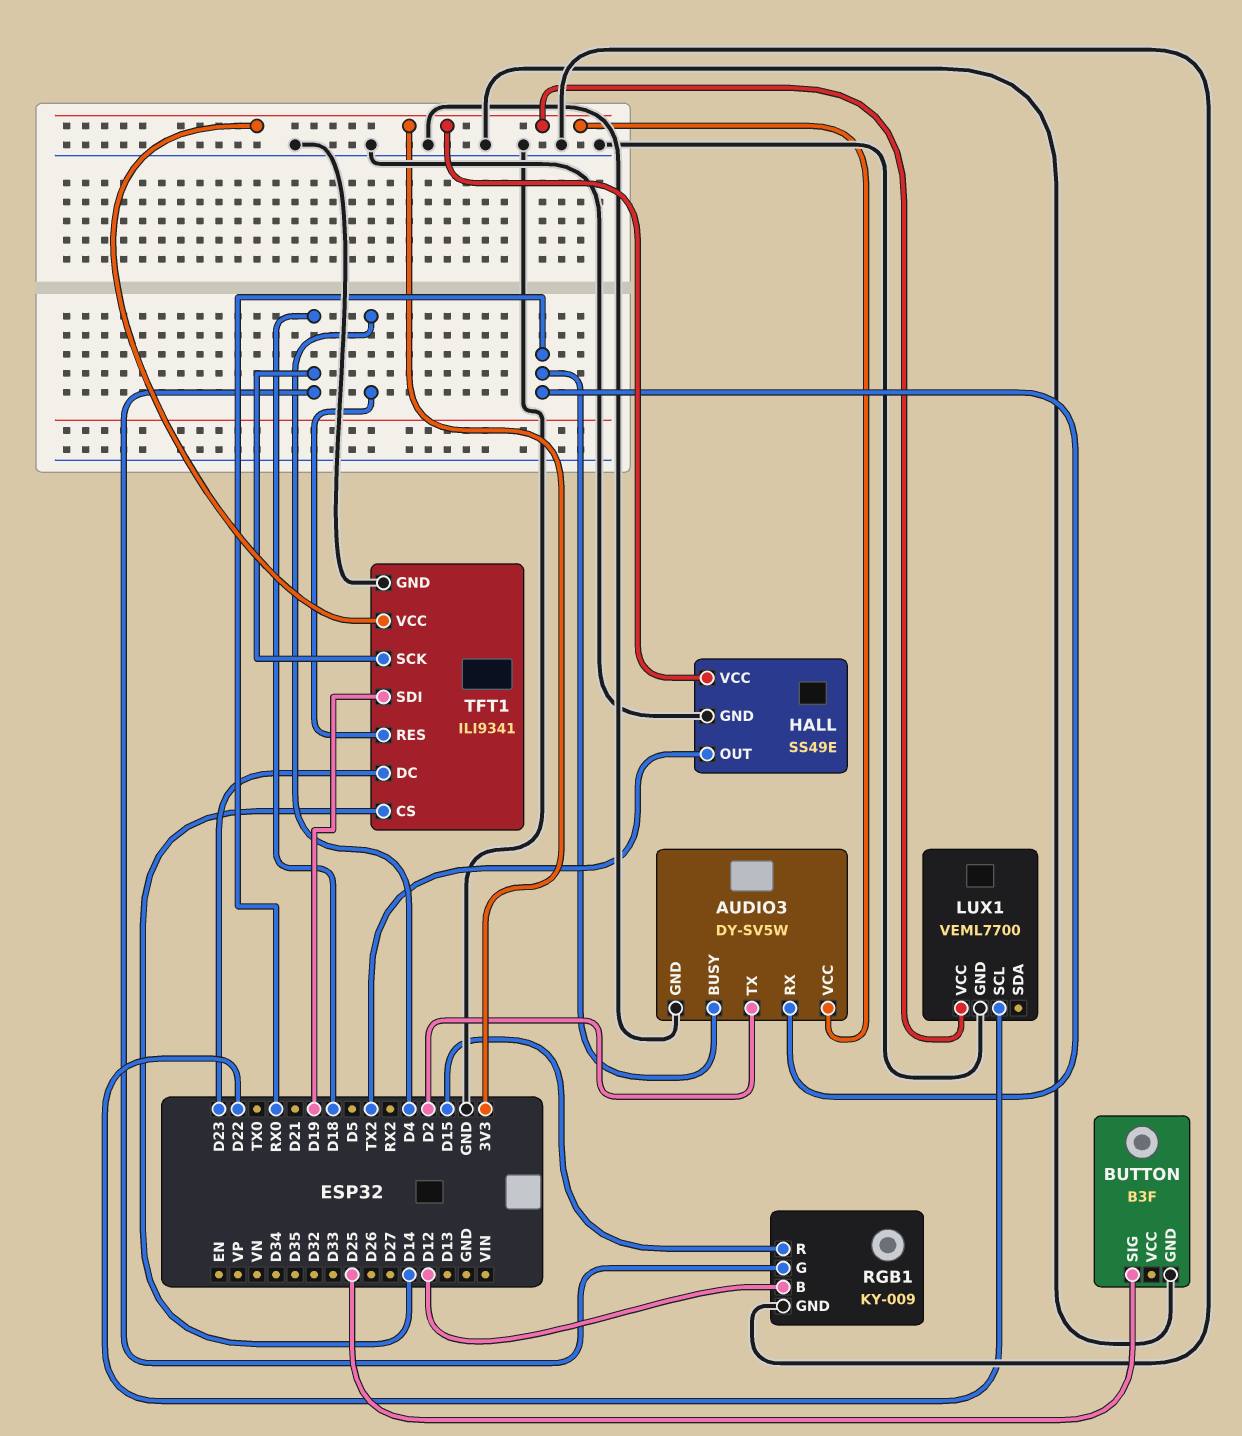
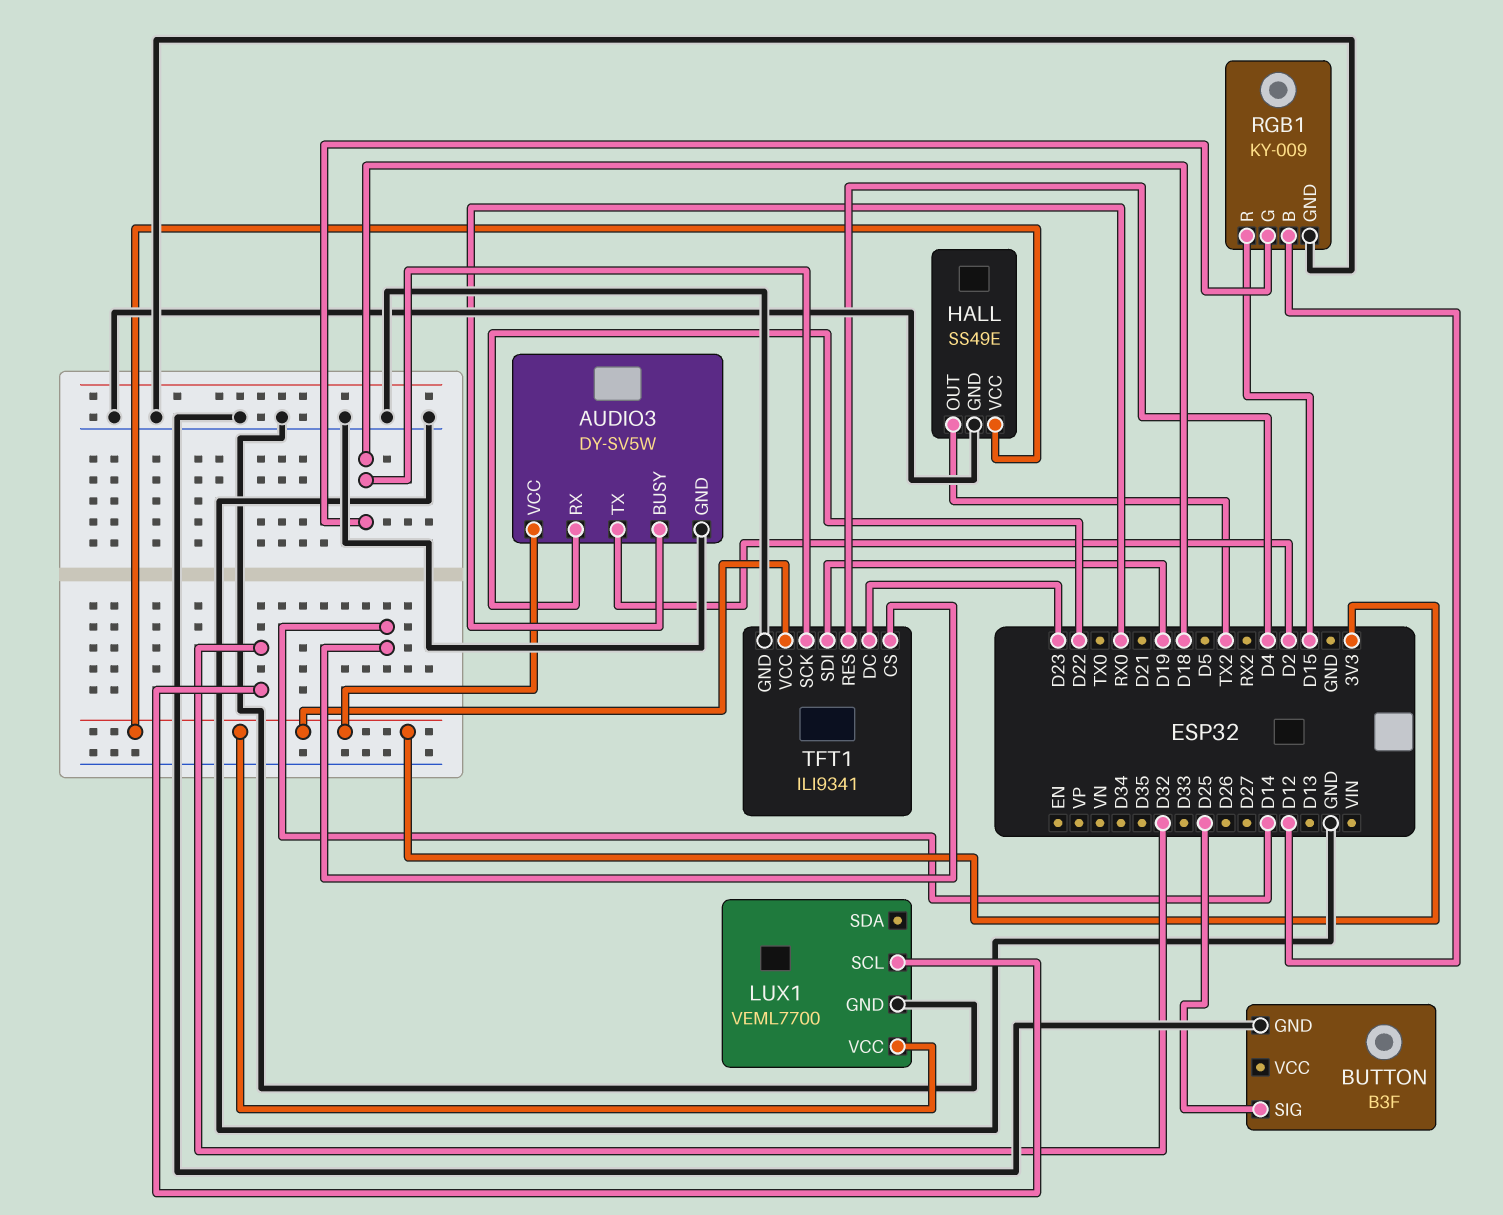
AUDIO3 pin RX: RX0 -> D22
LUX1 pin SCL: D22 -> D32

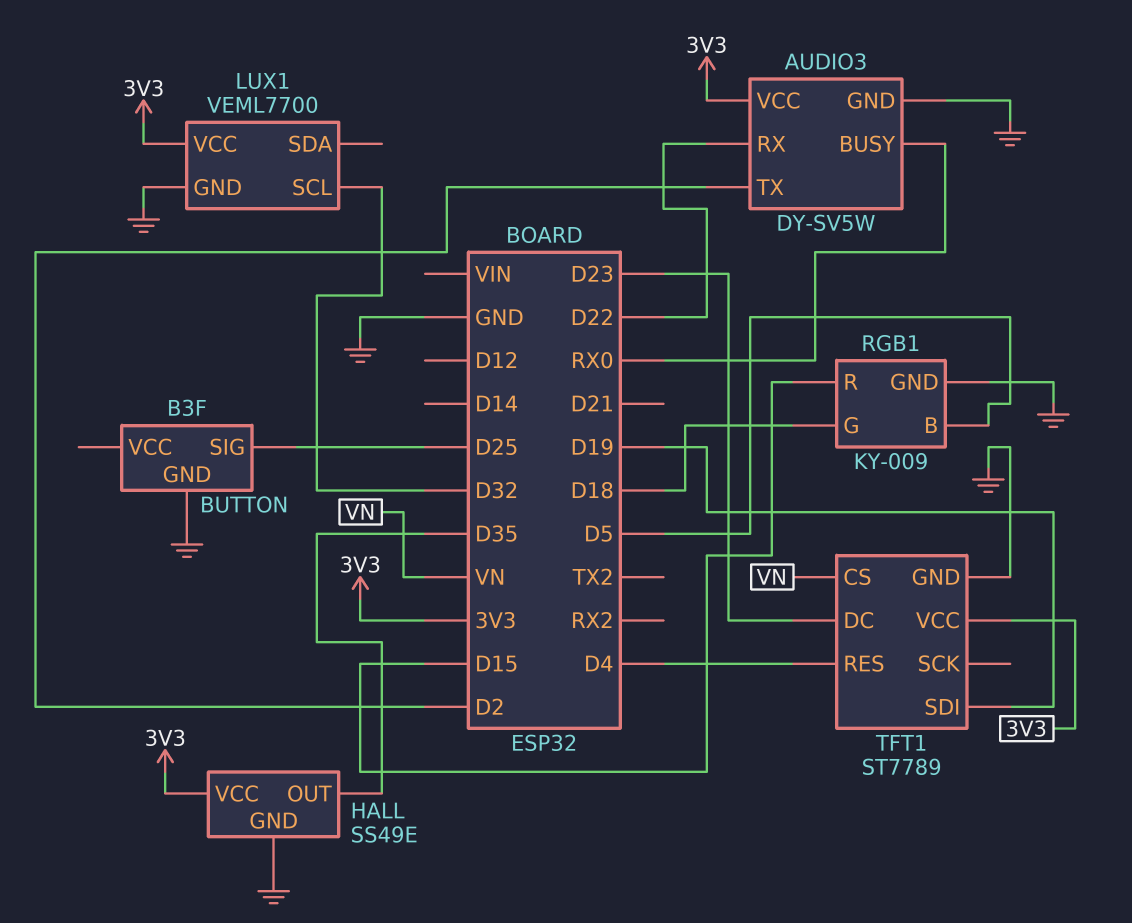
HALL pin OUT: TX2 -> D35
RGB1 pin B: D12 -> D5
TFT1: ILI9341 -> ST7789
TFT1 pin CS: D14 -> VN
TFT1 pin SCK: D18 -> none

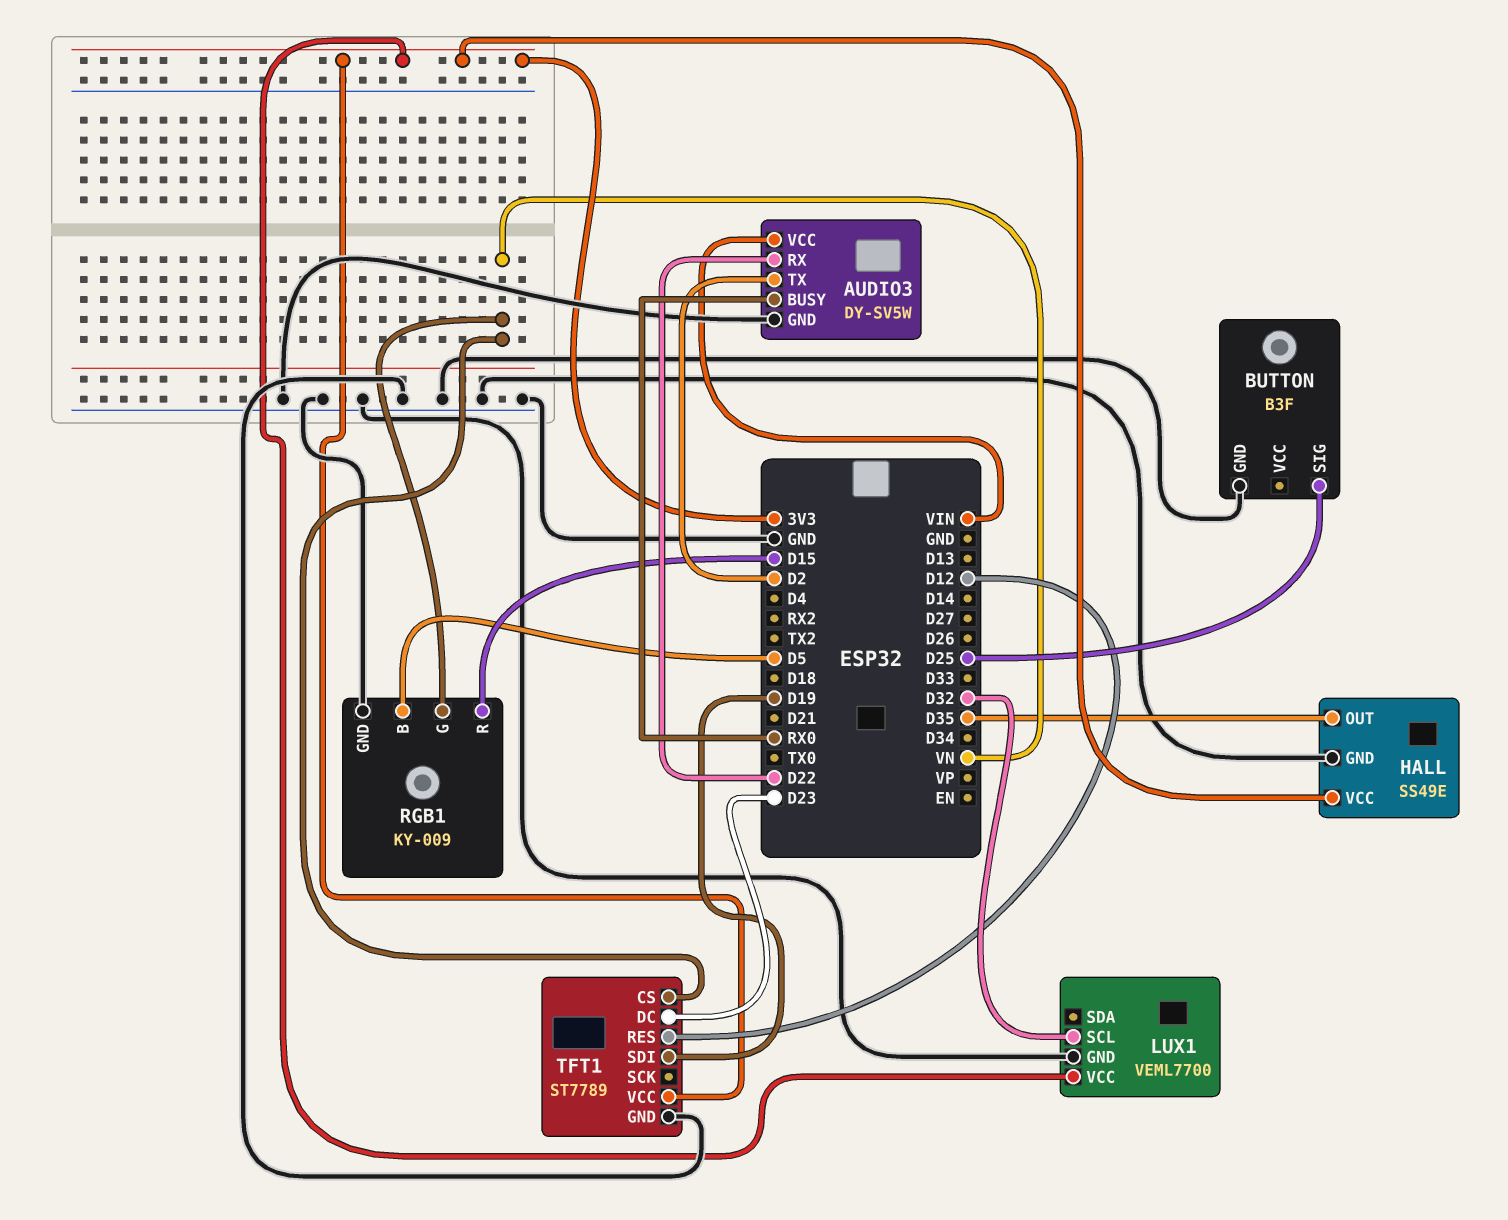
AUDIO3 pin VCC: 3V3 -> VIN
RGB1 pin G: D18 -> VN
TFT1 pin RES: D4 -> D12

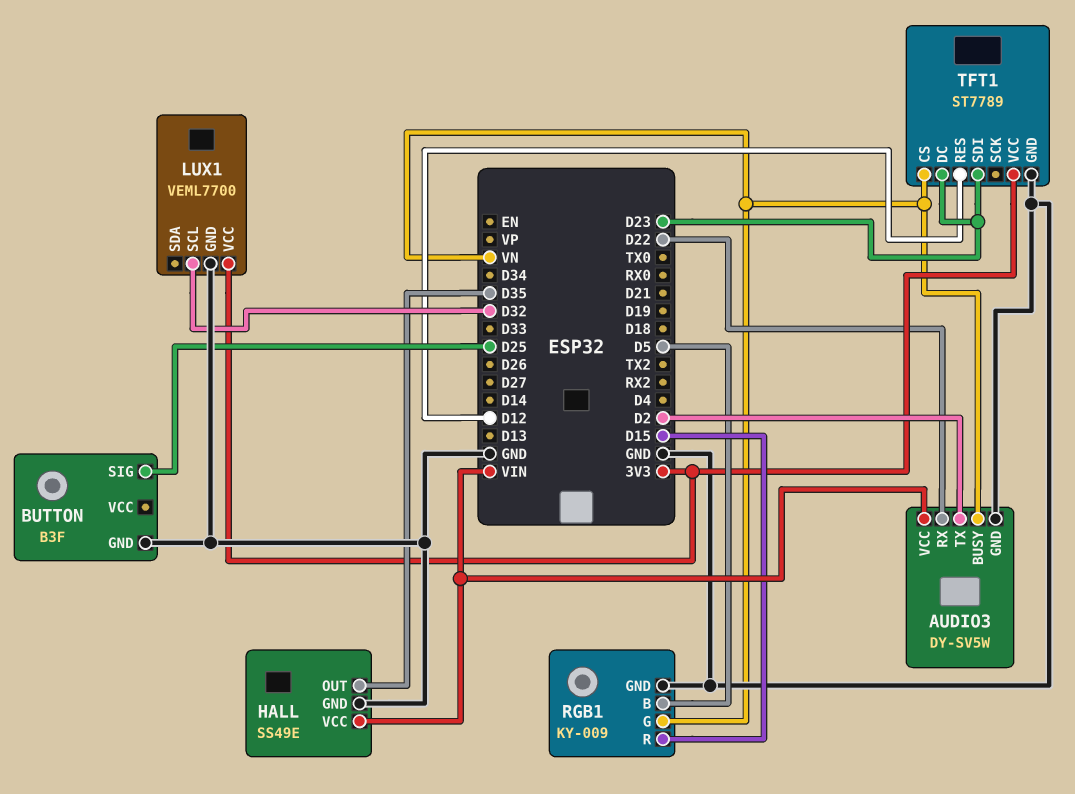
AUDIO3 pin BUSY: RX0 -> VN
HALL pin VCC: 3V3 -> VIN
TFT1 pin SDI: D19 -> D23

